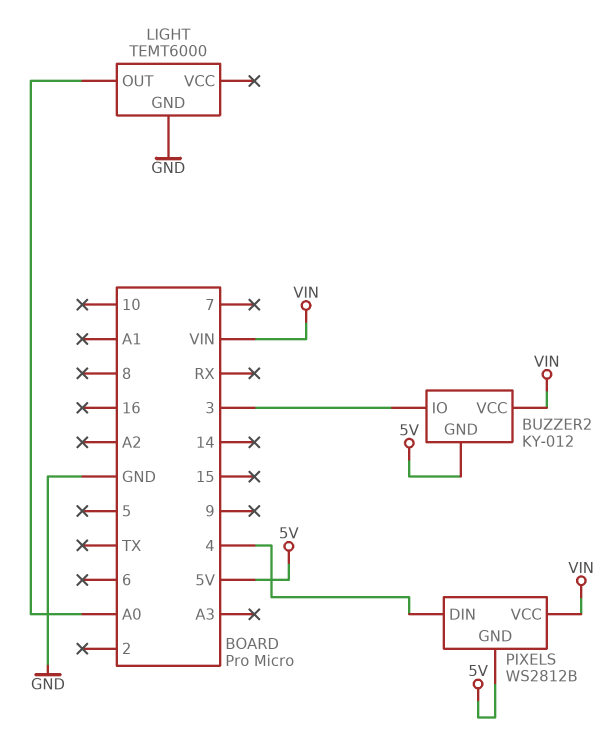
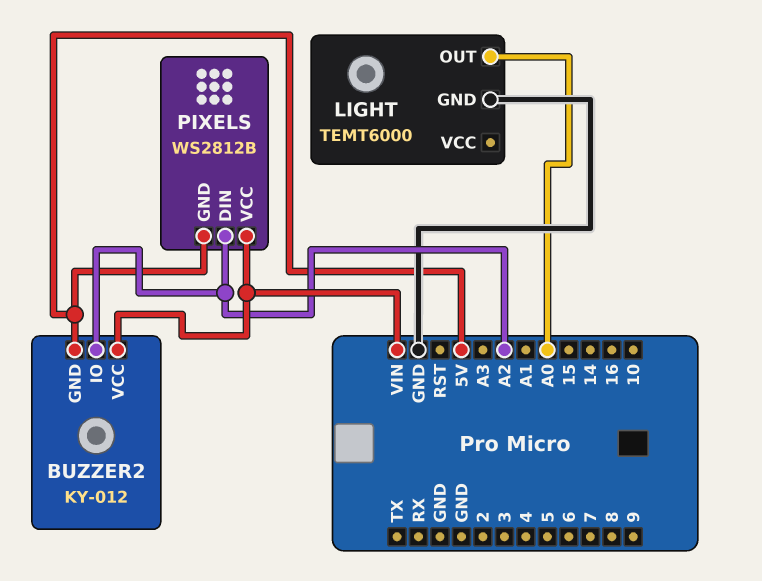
BUZZER2 pin IO: 3 -> A2
PIXELS pin DIN: 4 -> A2

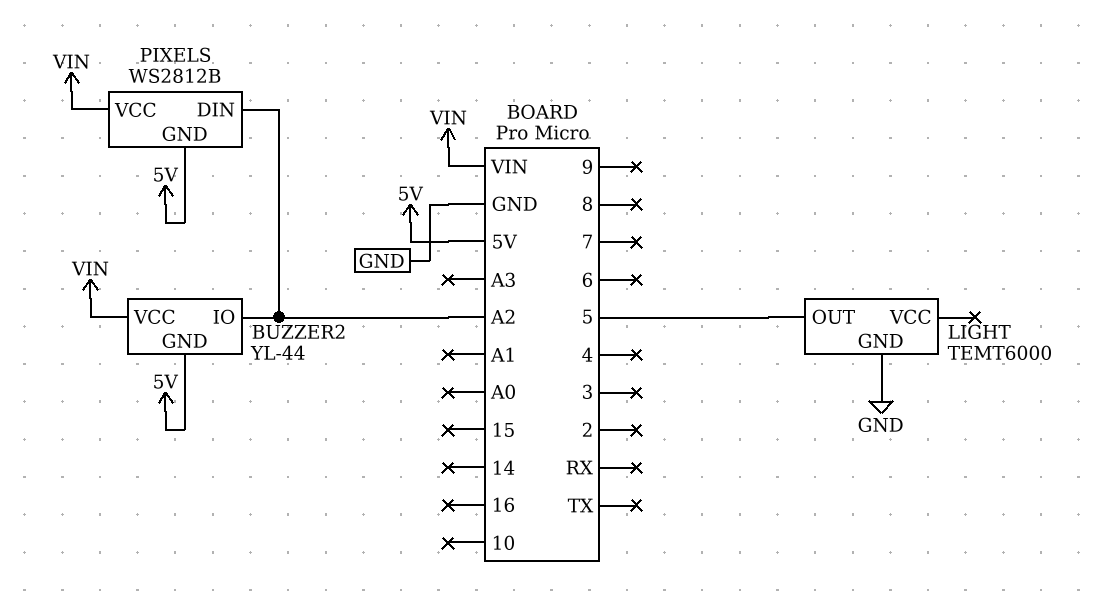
BUZZER2: KY-012 -> YL-44
LIGHT pin OUT: A0 -> 5

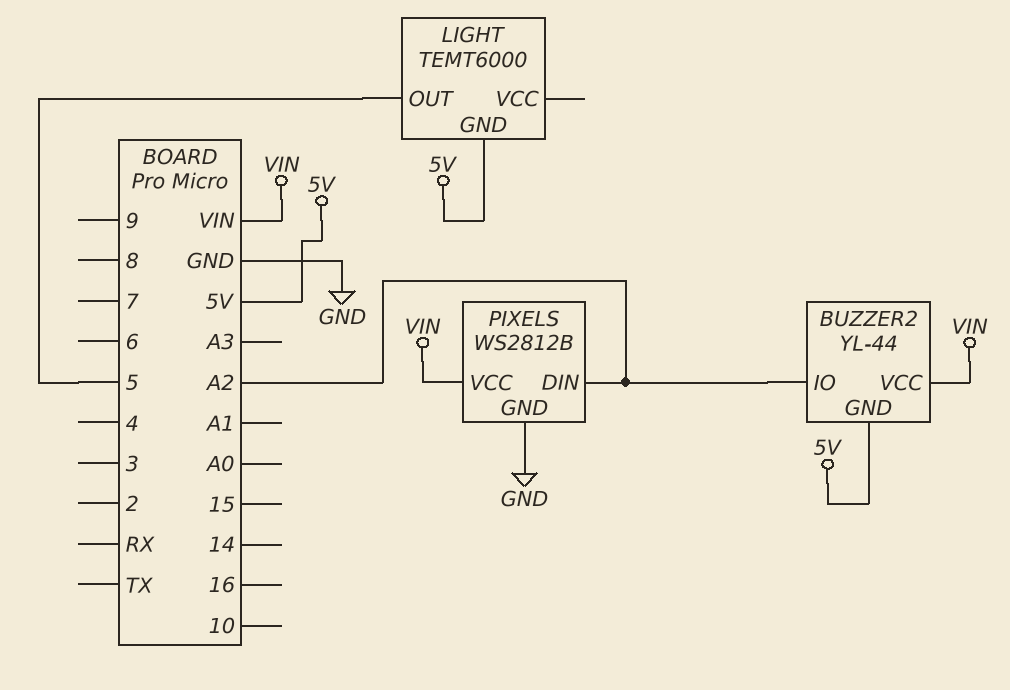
LIGHT pin GND: GND -> 5V
PIXELS pin GND: 5V -> GND

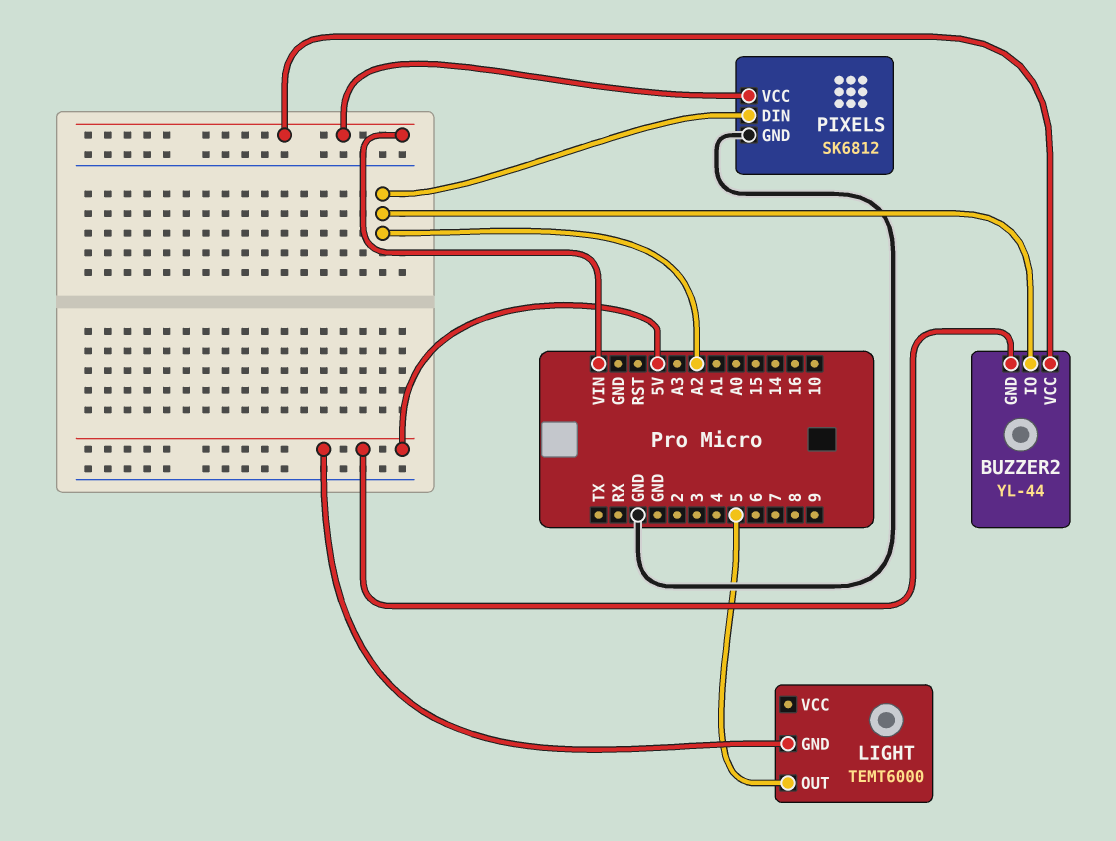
PIXELS: WS2812B -> SK6812

